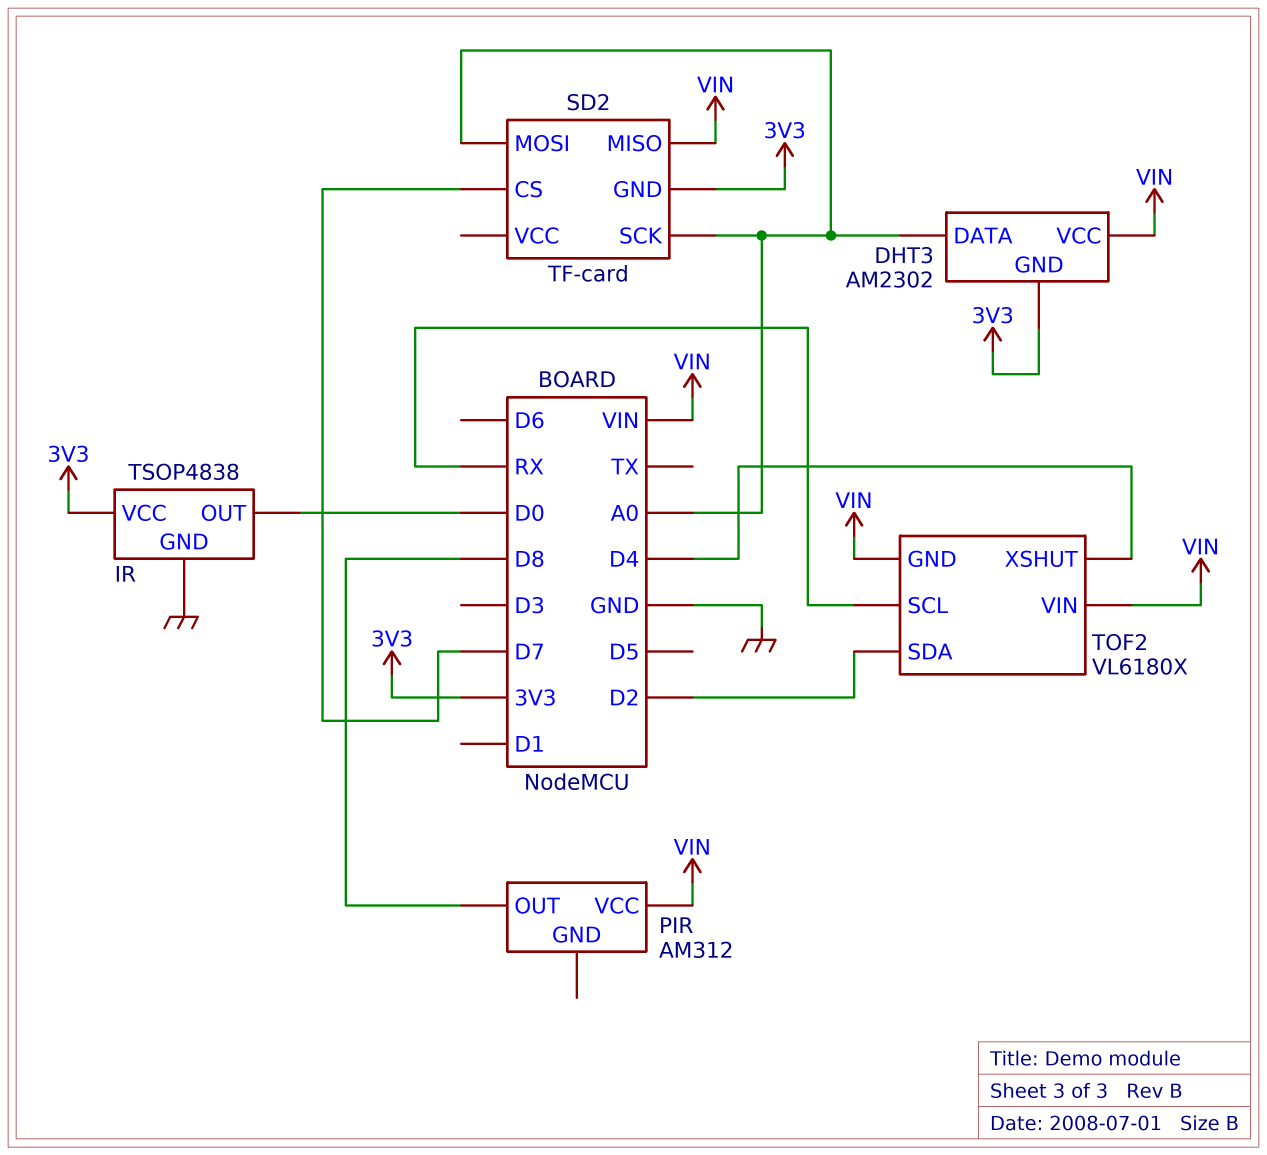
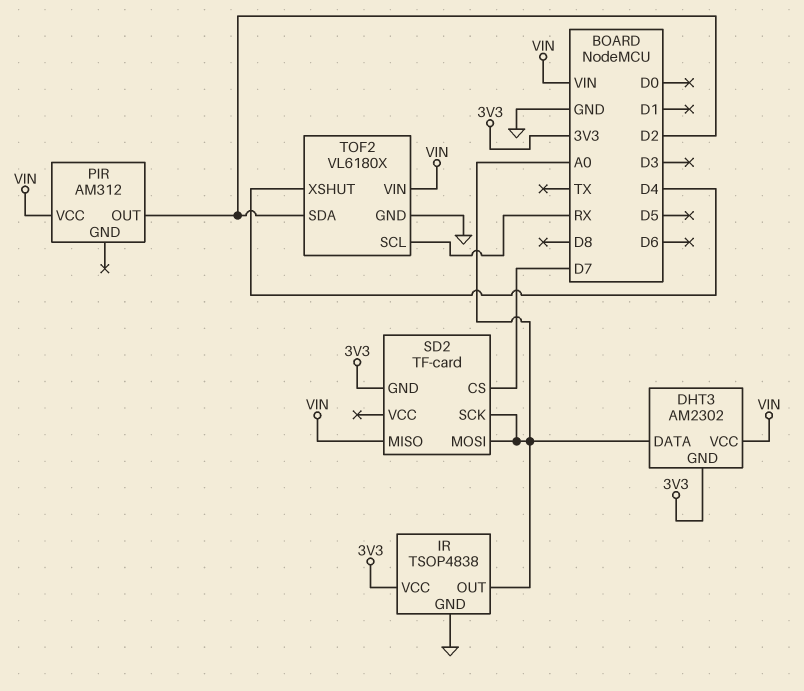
IR pin OUT: D0 -> A0
PIR pin OUT: D8 -> D2
TOF2 pin GND: VIN -> GND

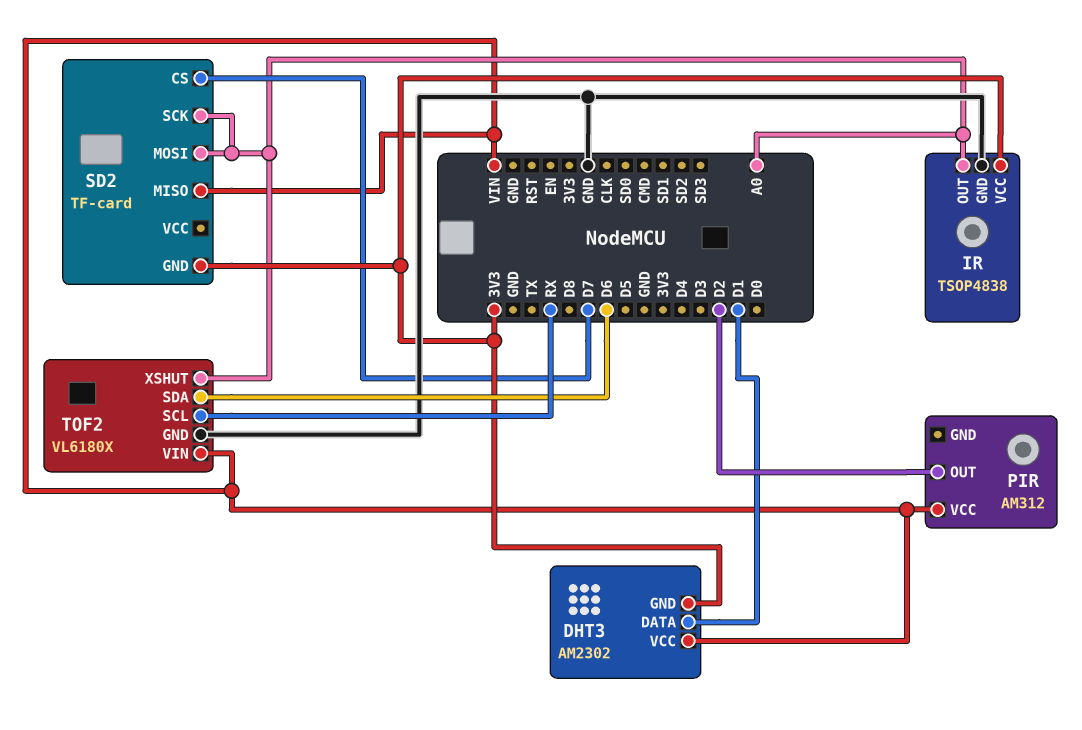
DHT3 pin DATA: A0 -> D1
TOF2 pin SDA: D2 -> D6
TOF2 pin XSHUT: D4 -> A0

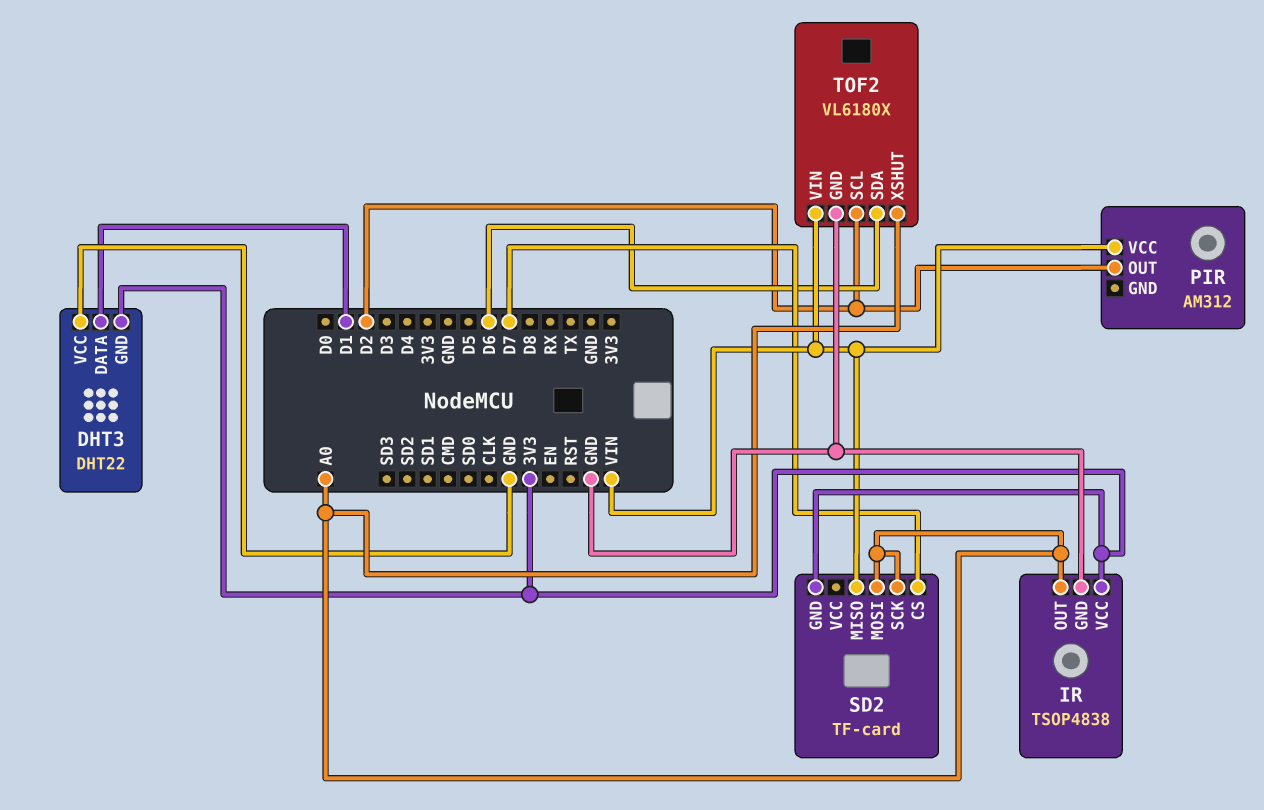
DHT3: AM2302 -> DHT22
DHT3 pin VCC: VIN -> GND
TOF2 pin SCL: RX -> D2

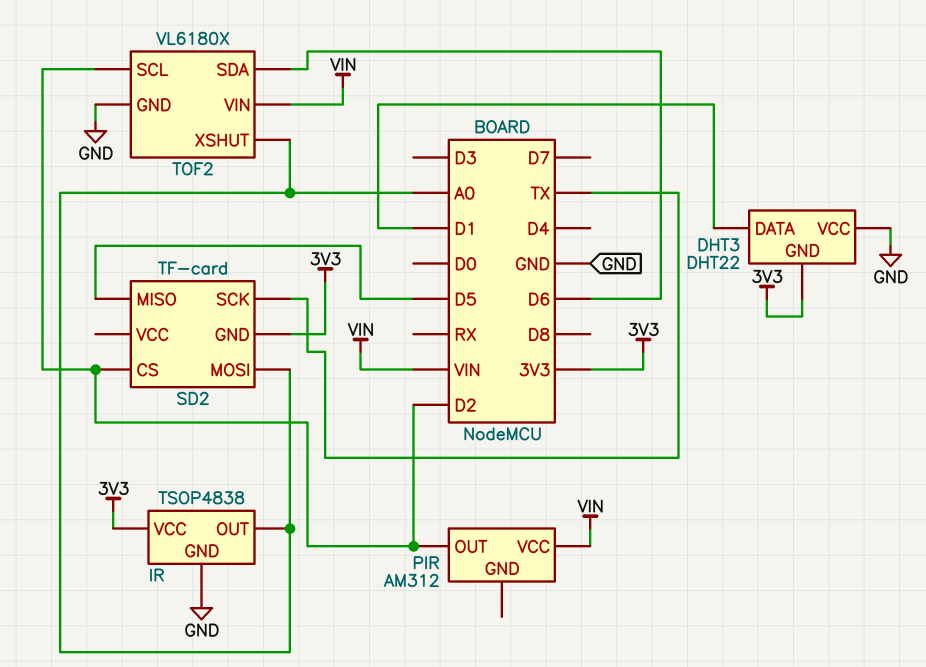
SD2 pin CS: D7 -> D2
SD2 pin MISO: VIN -> D5
SD2 pin SCK: A0 -> TX

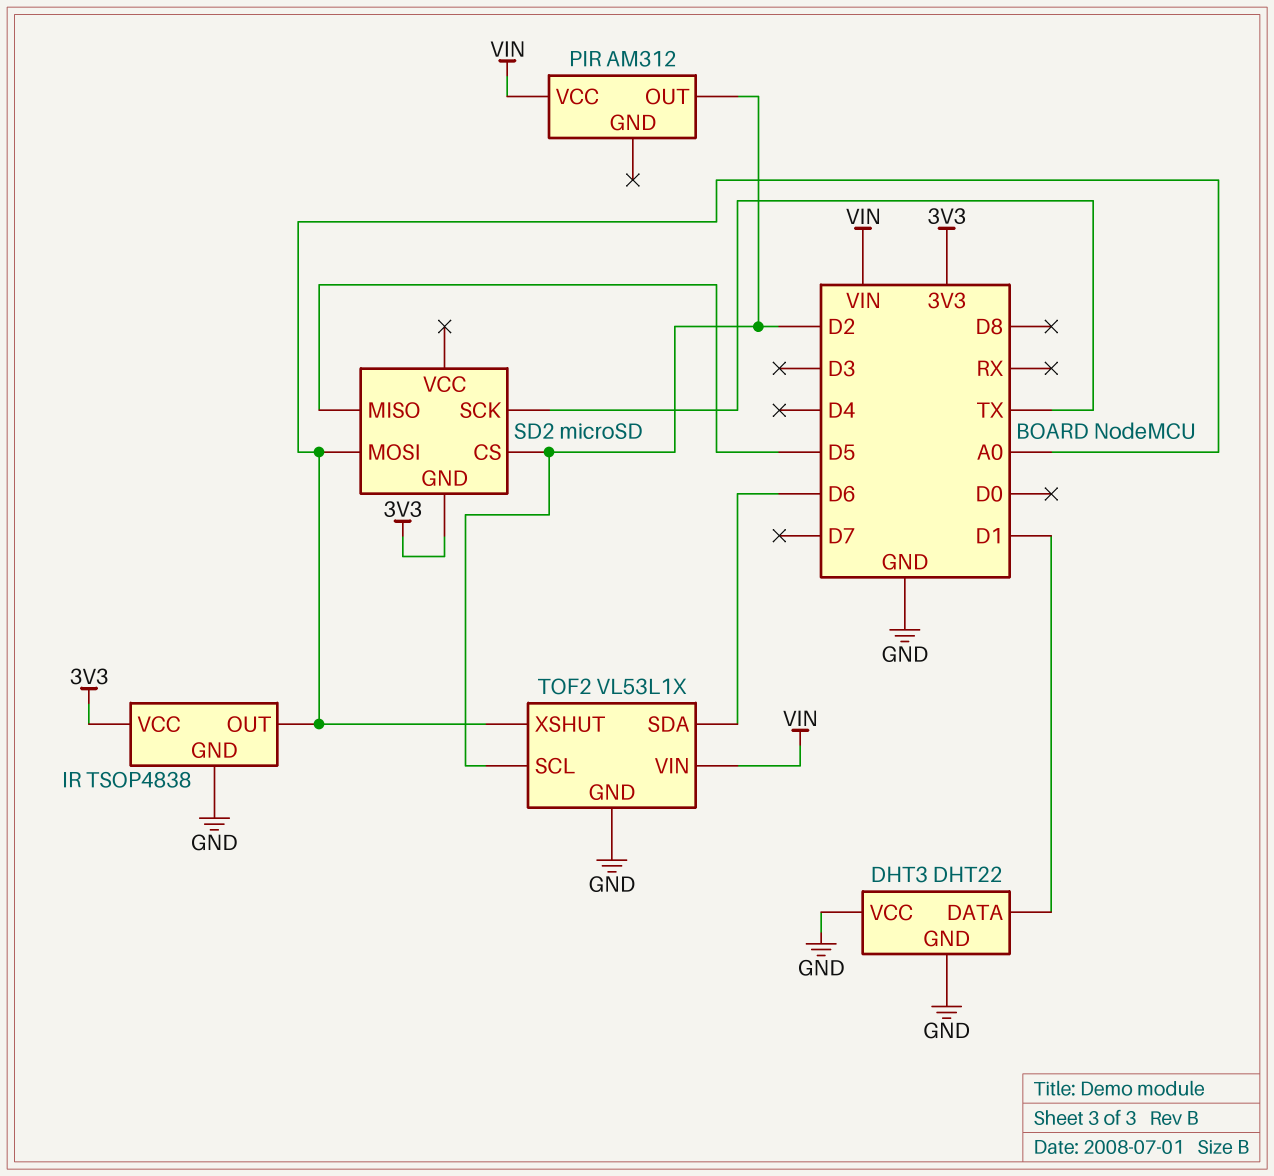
DHT3 pin GND: 3V3 -> GND
SD2: TF-card -> microSD
TOF2: VL6180X -> VL53L1X

